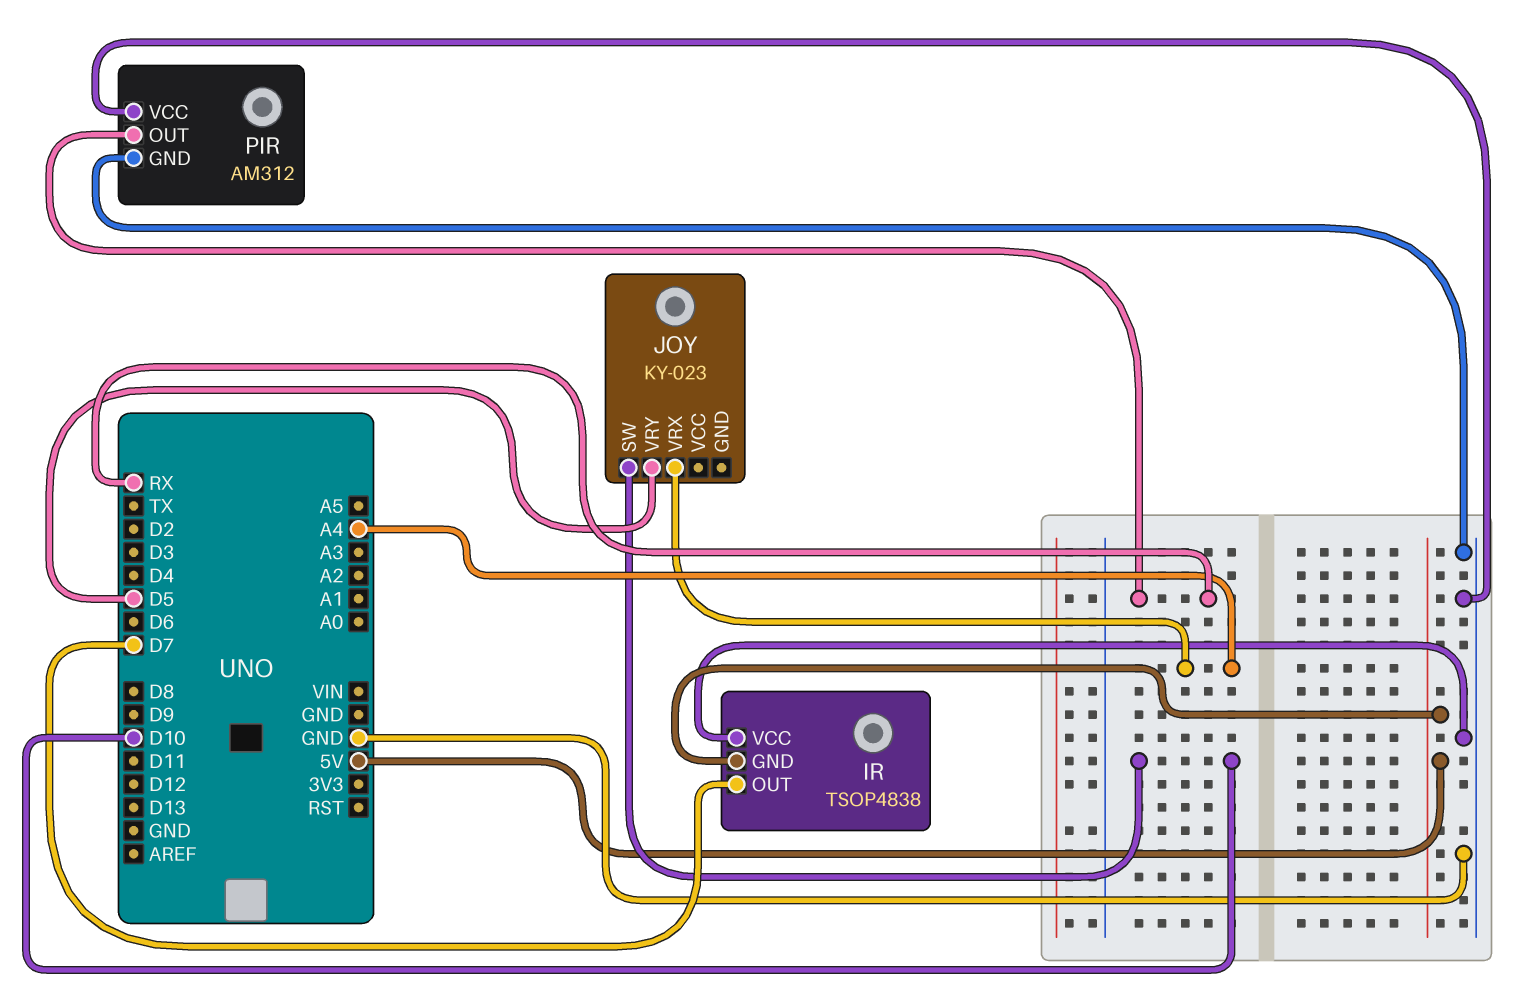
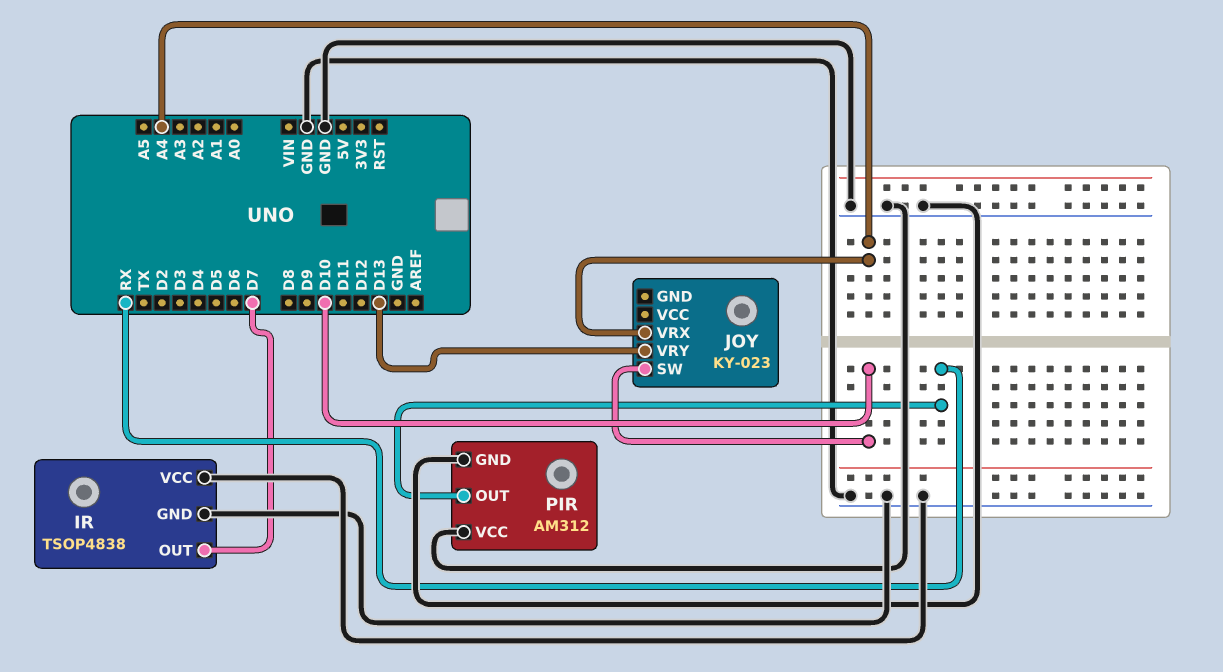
IR pin GND: 5V -> GND
JOY pin VRY: D5 -> D13

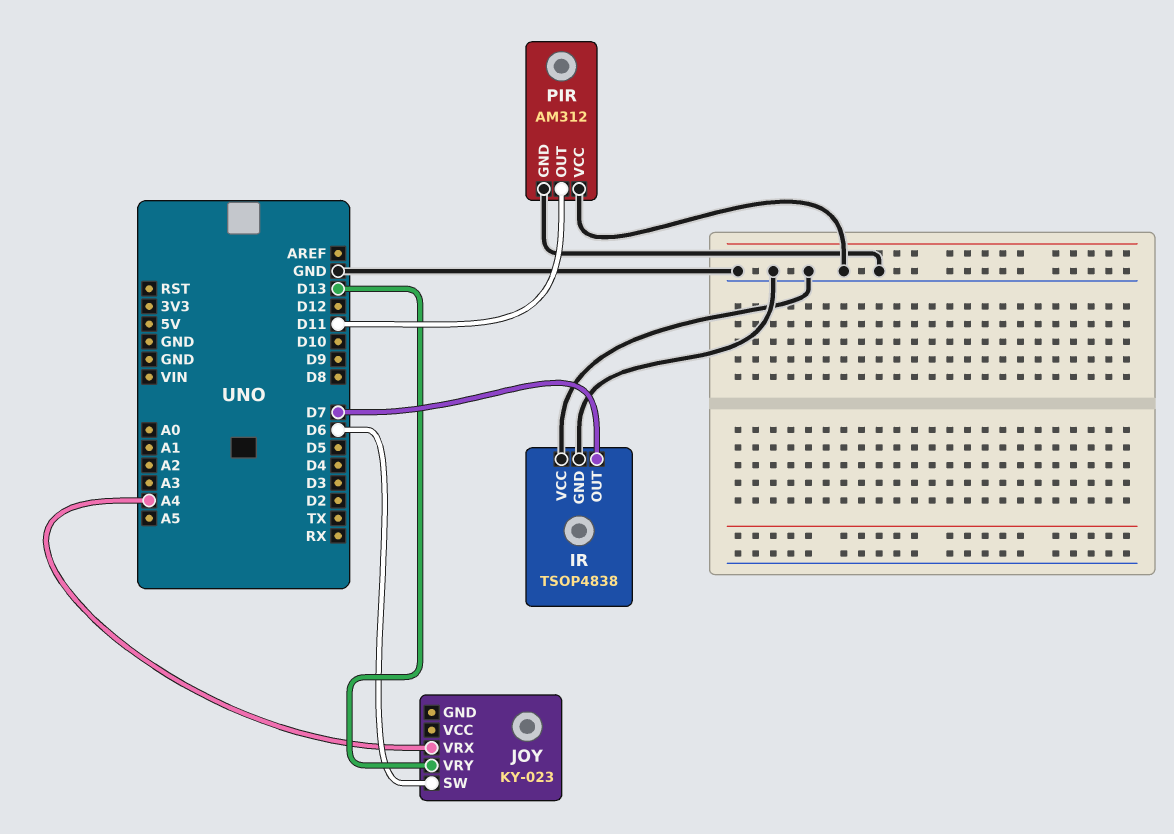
JOY pin SW: D10 -> D6
PIR pin OUT: RX -> D11

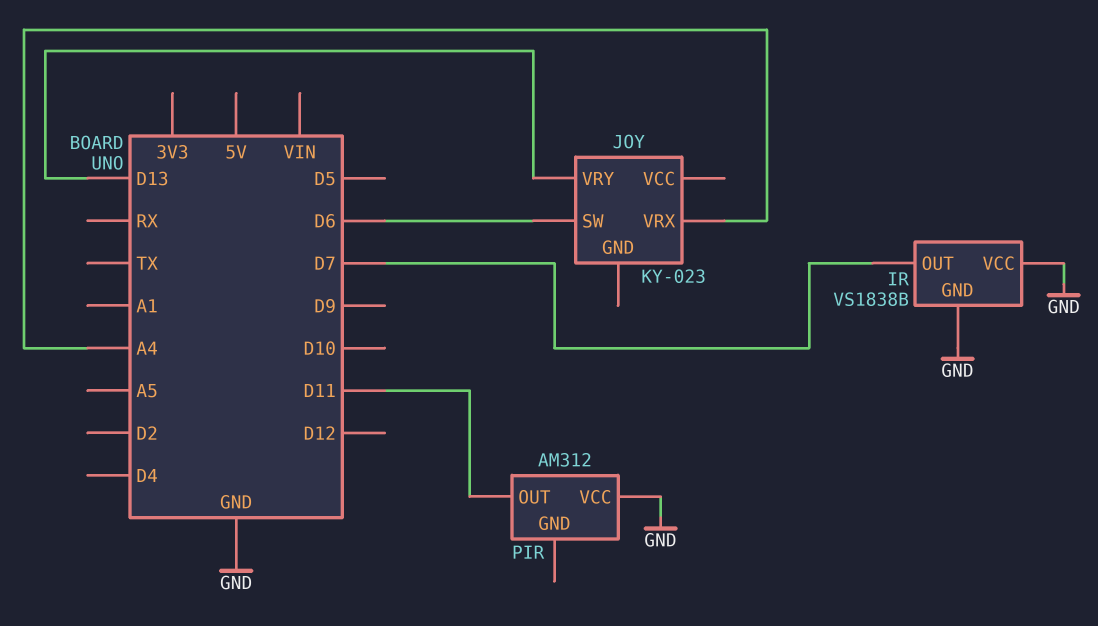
IR: TSOP4838 -> VS1838B
PIR pin GND: GND -> none

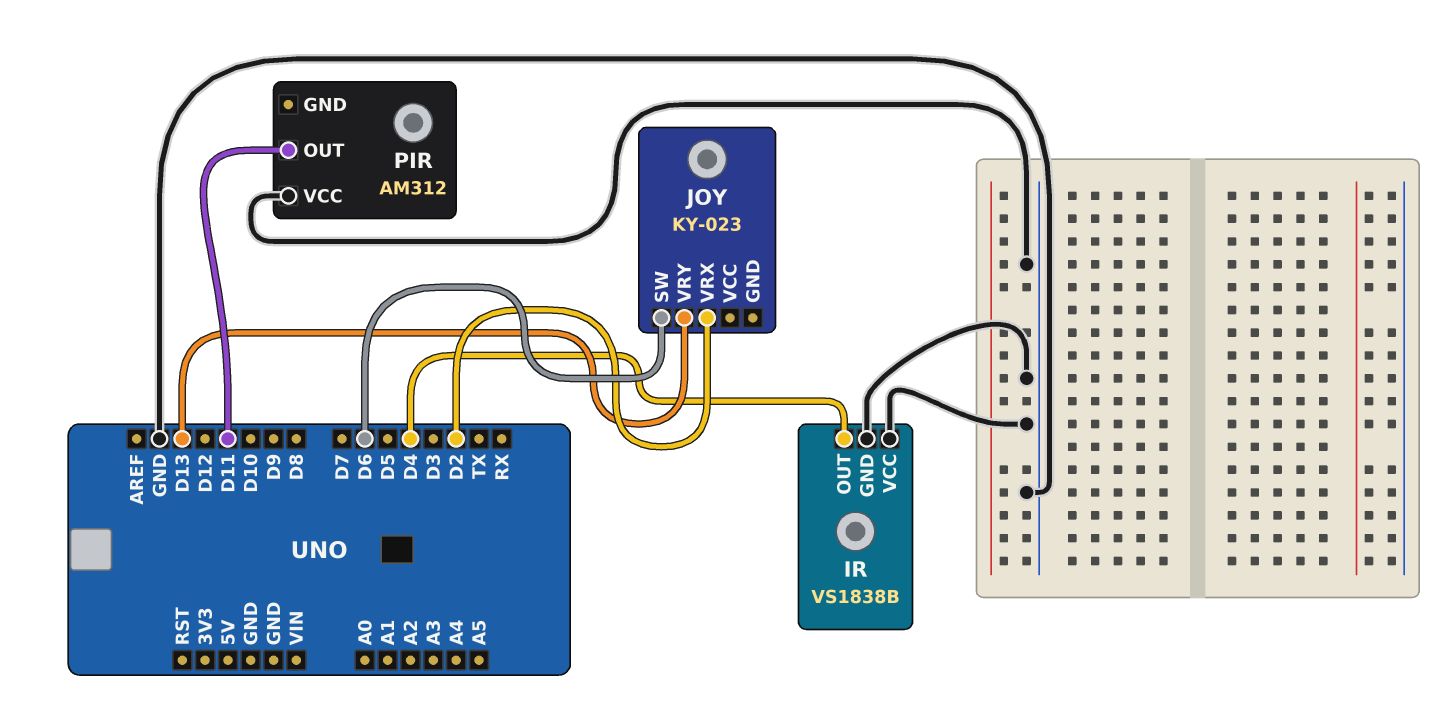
IR pin OUT: D7 -> D4
JOY pin VRX: A4 -> D2

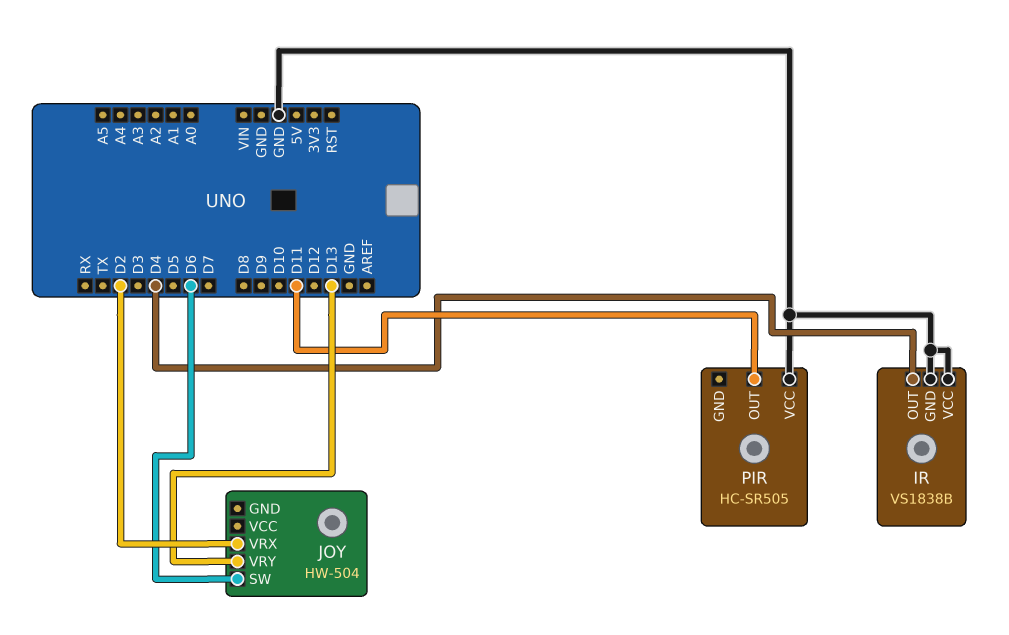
JOY: KY-023 -> HW-504
PIR: AM312 -> HC-SR505

